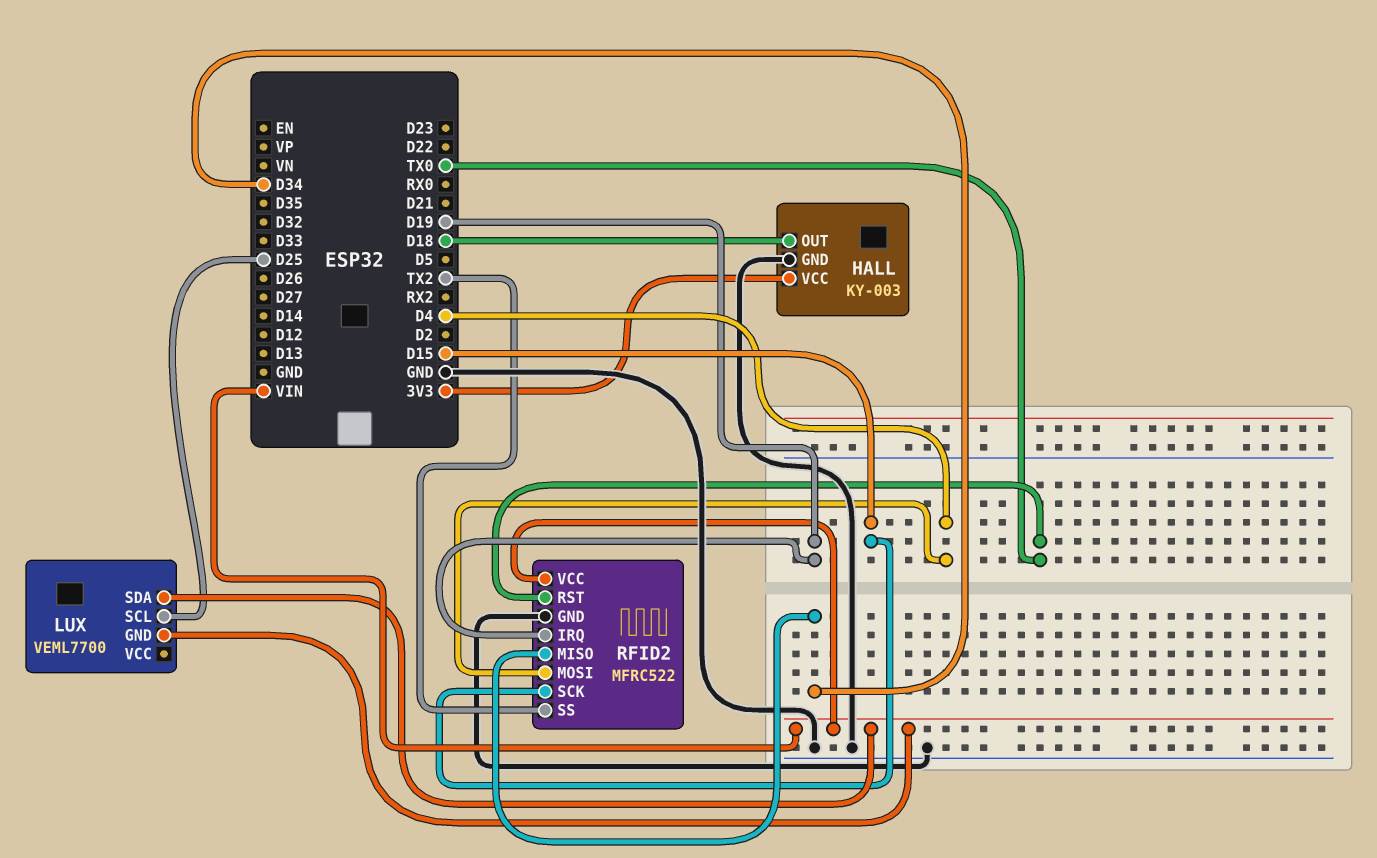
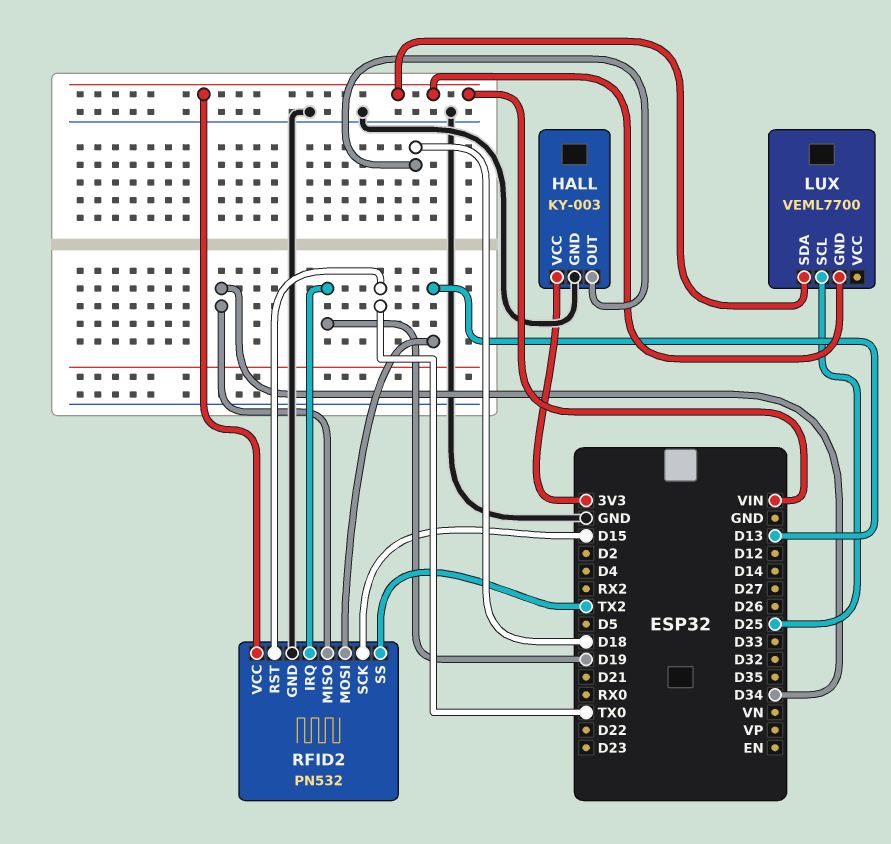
RFID2: MFRC522 -> PN532
RFID2 pin MOSI: D4 -> D13

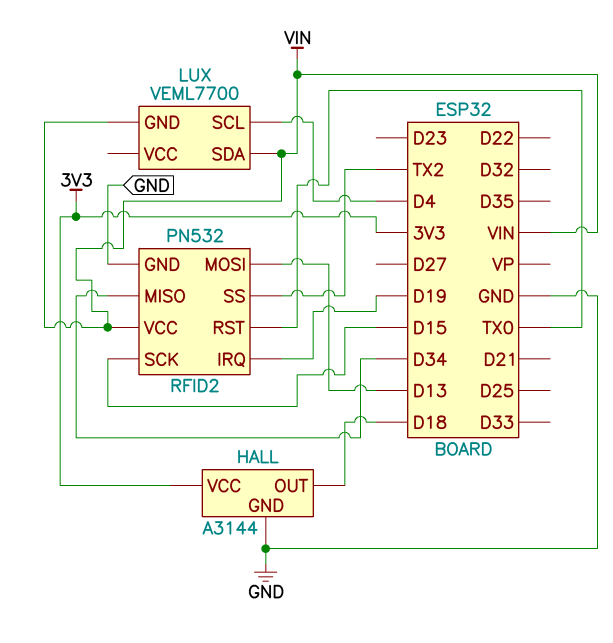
HALL: KY-003 -> A3144
LUX pin SCL: D25 -> D4

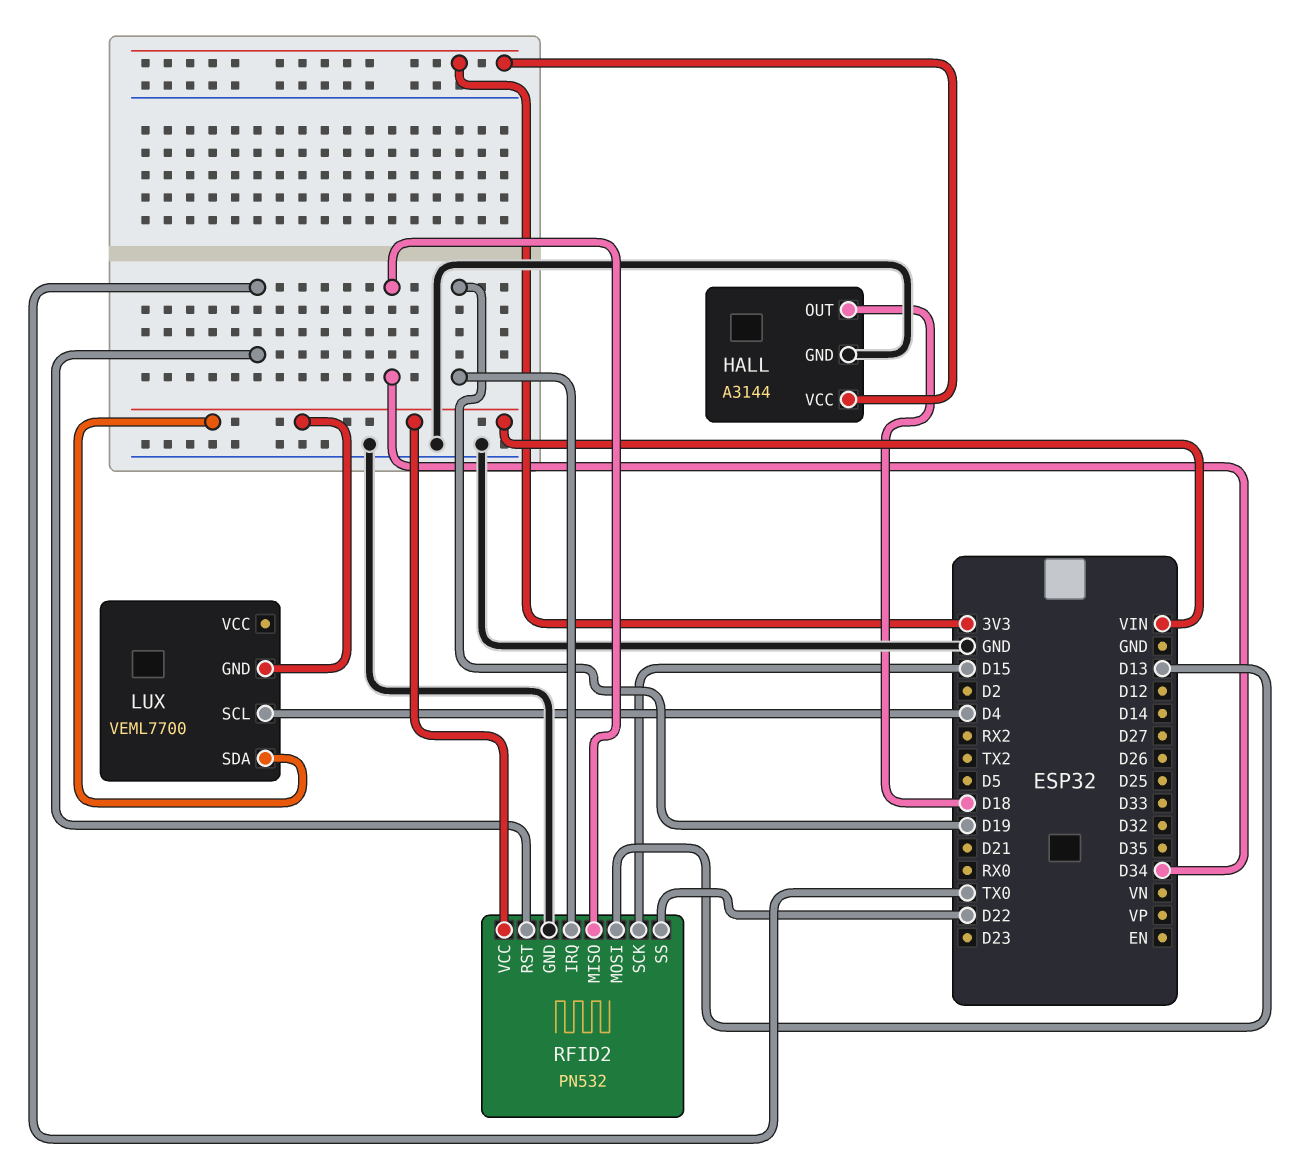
RFID2 pin SS: TX2 -> D22

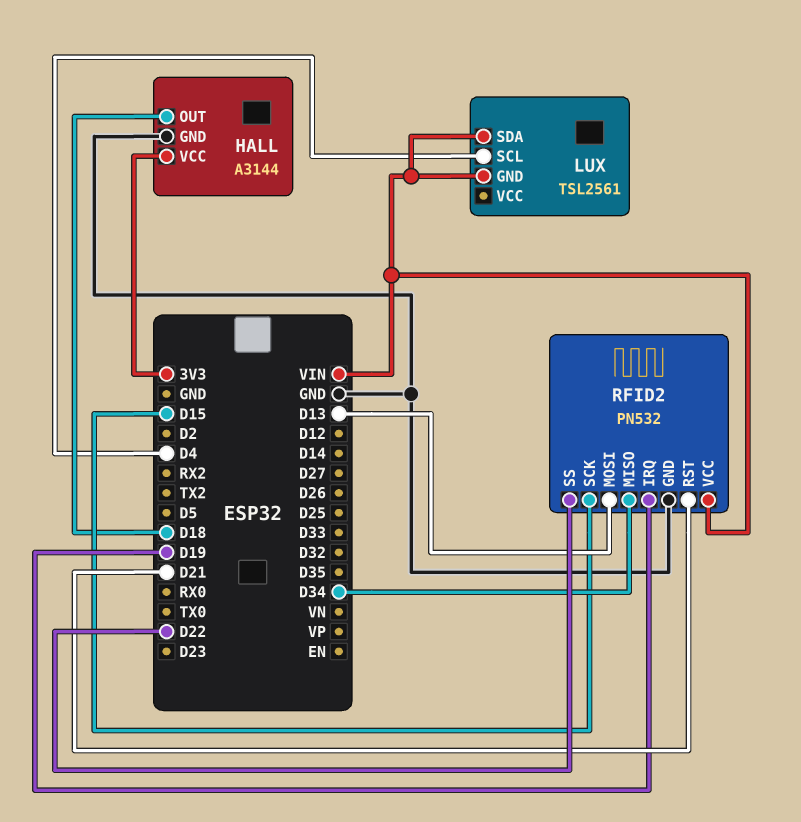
LUX: VEML7700 -> TSL2561
RFID2 pin RST: TX0 -> D21

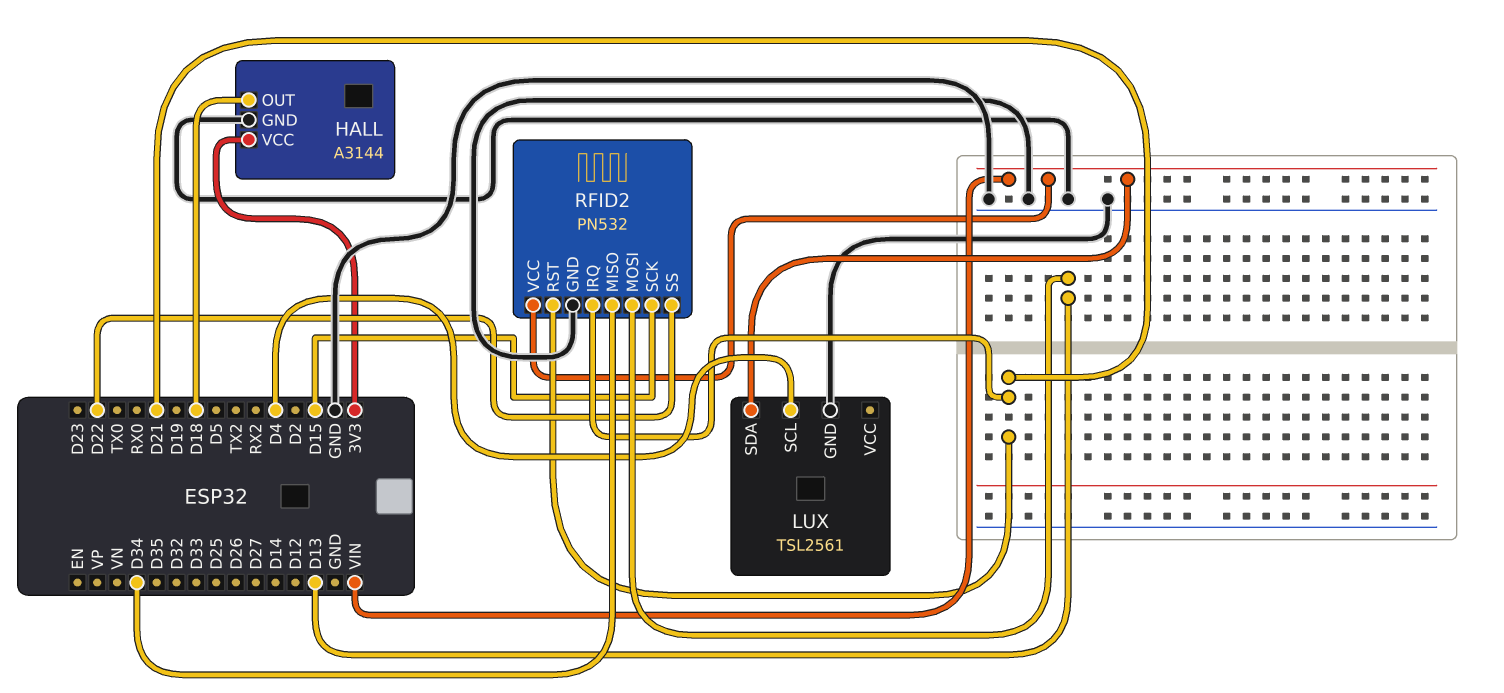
LUX pin GND: VIN -> GND
RFID2 pin IRQ: D19 -> D21

